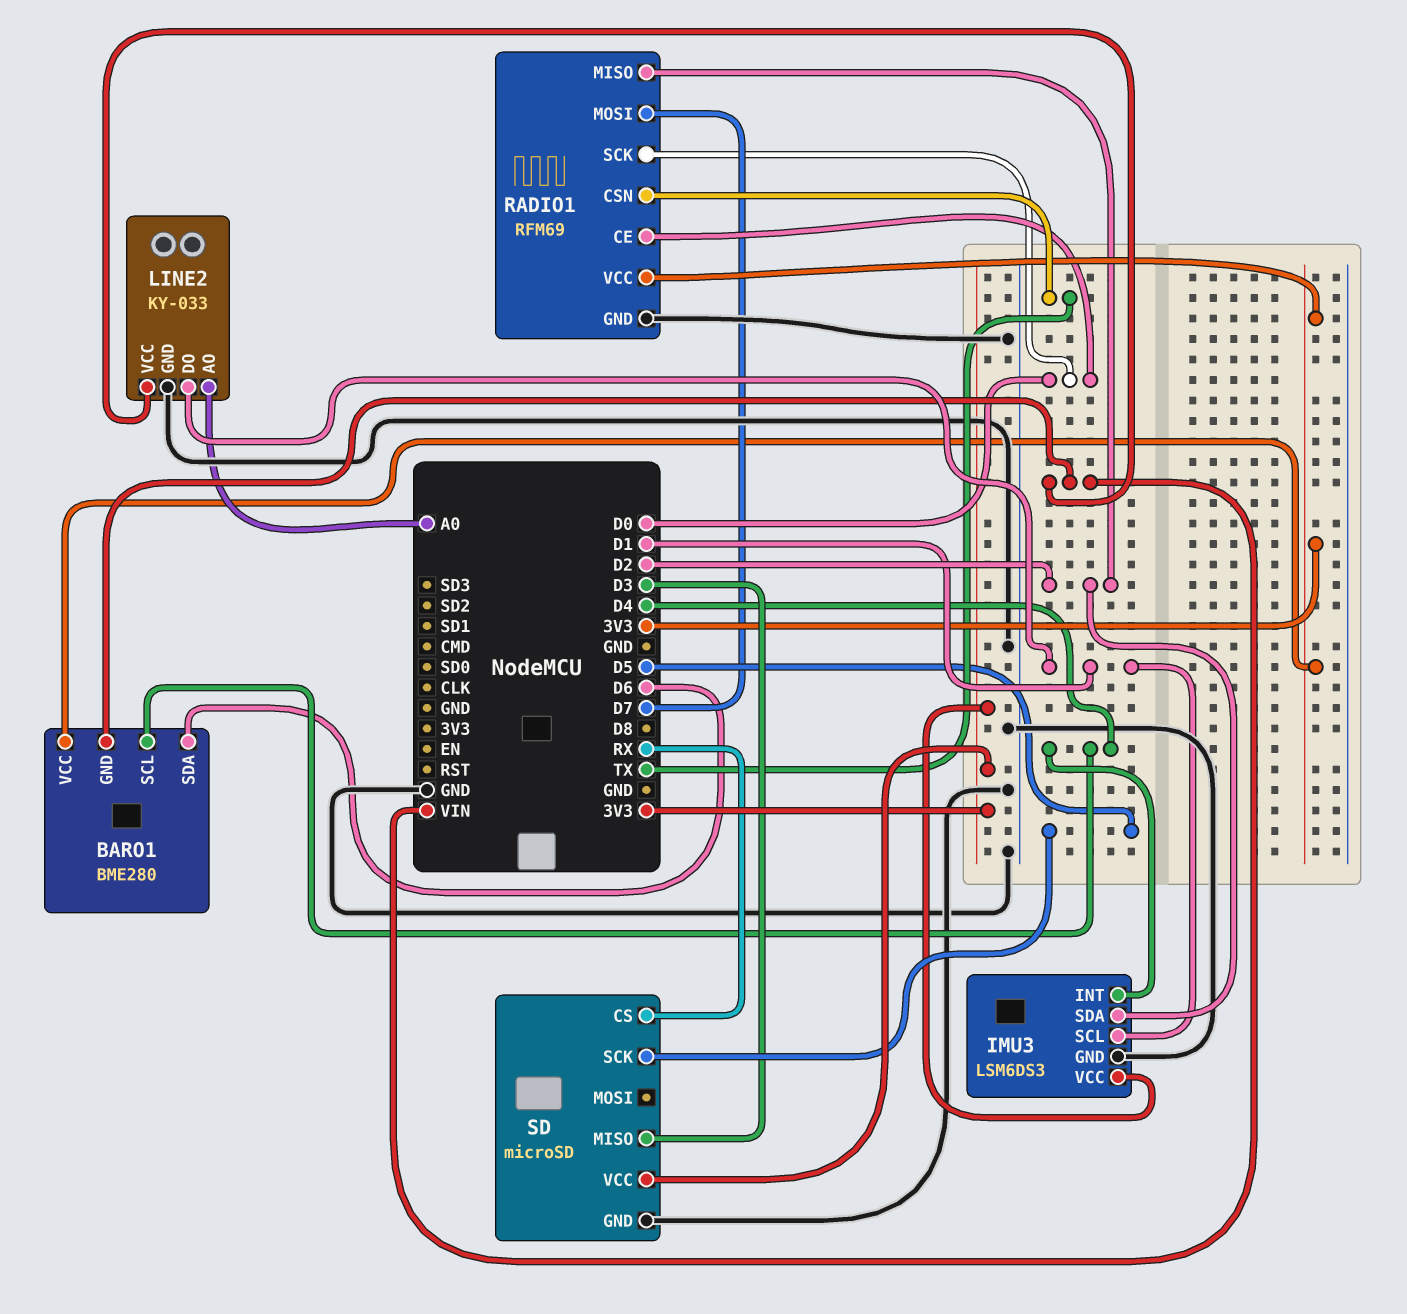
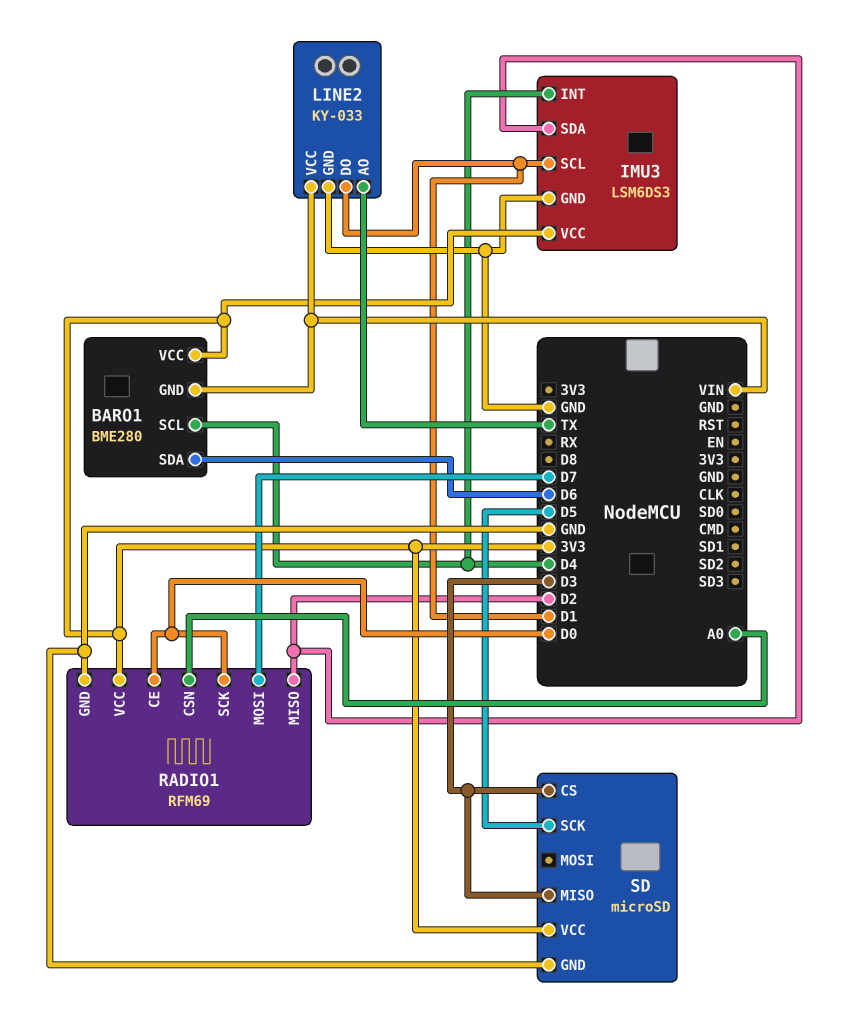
LINE2 pin AO: A0 -> TX
RADIO1 pin CSN: TX -> A0
SD pin CS: RX -> D3

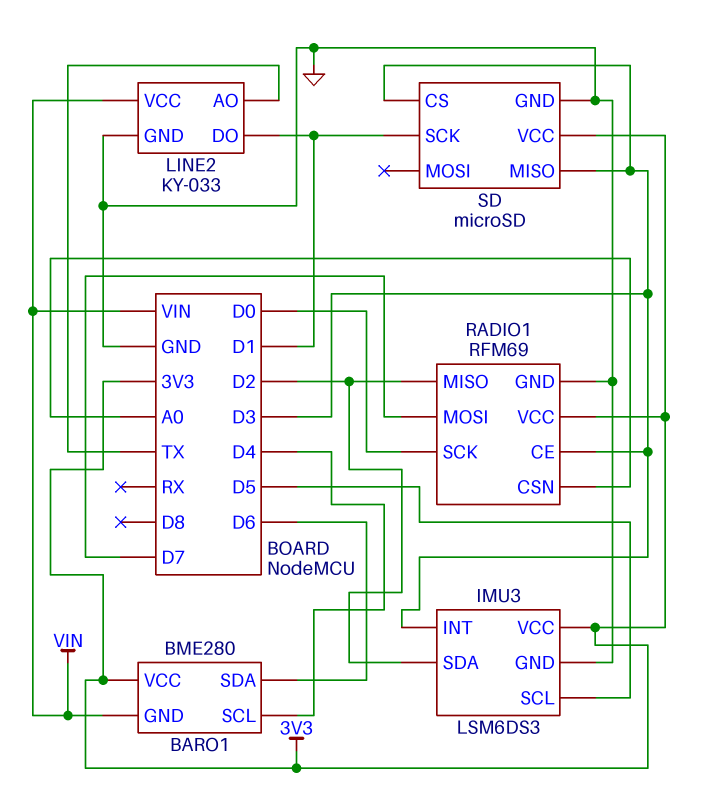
IMU3 pin INT: D4 -> D3
IMU3 pin SCL: D1 -> D5
RADIO1 pin CE: D0 -> D3
SD pin SCK: D5 -> D1

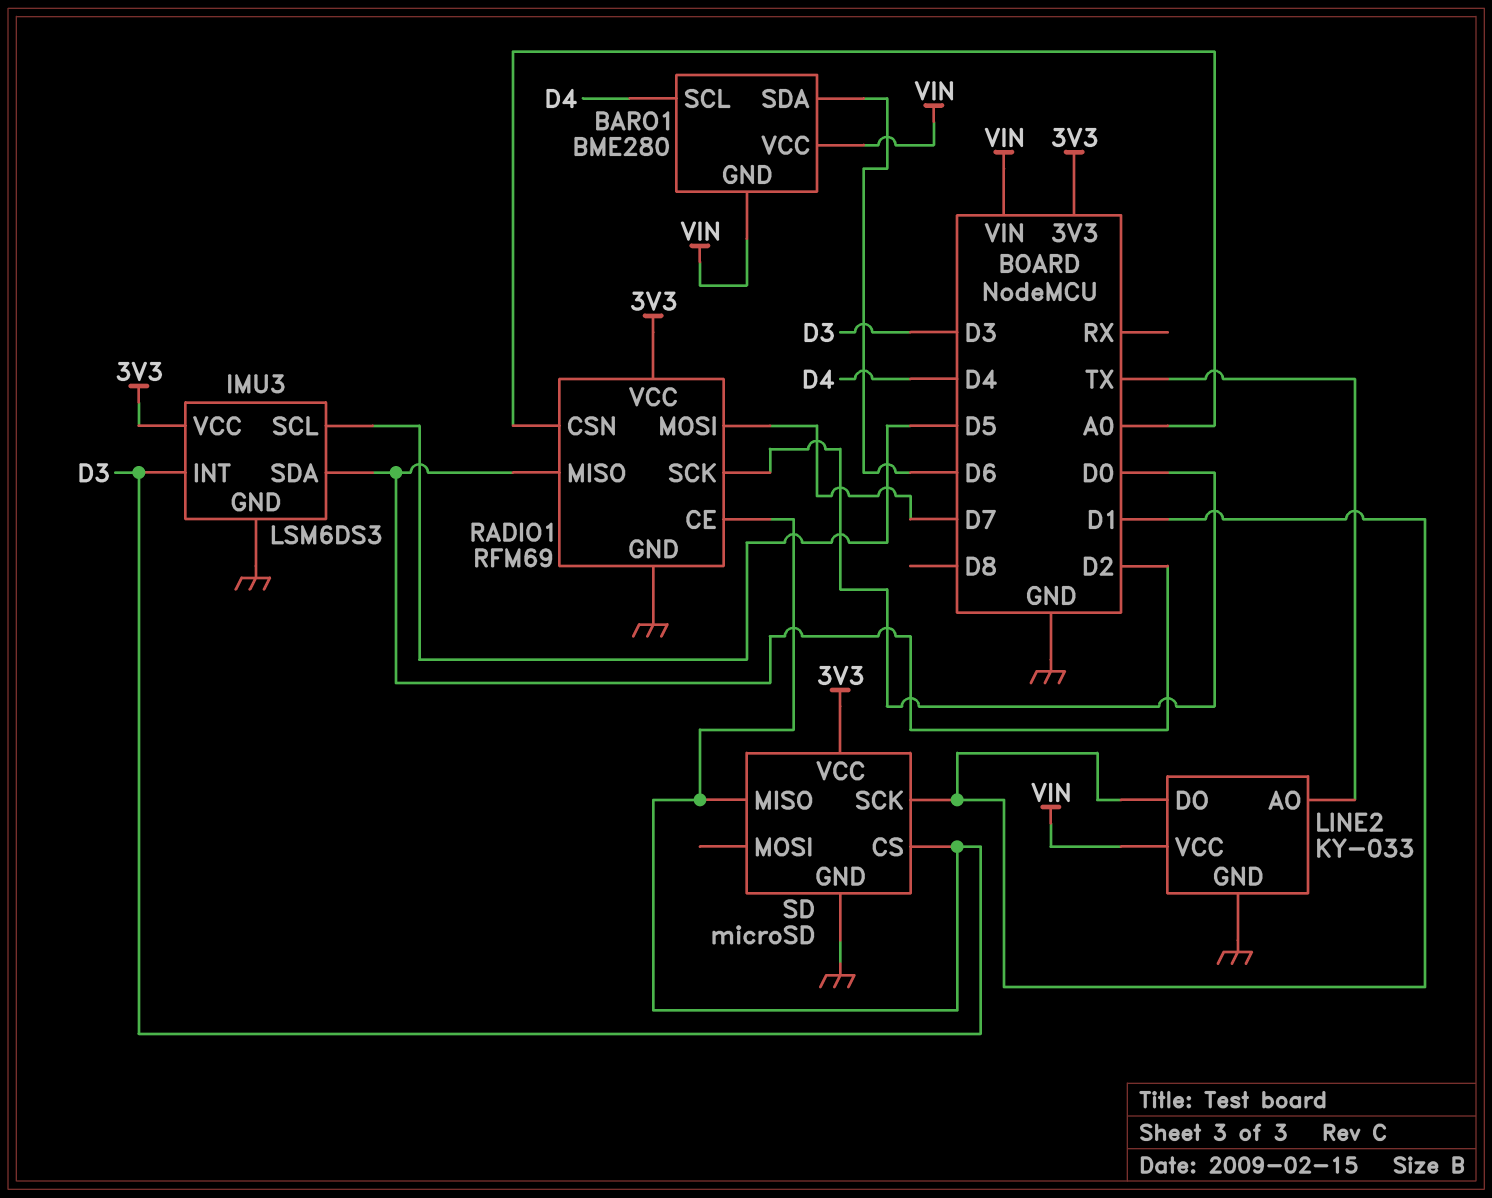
BARO1 pin VCC: 3V3 -> VIN

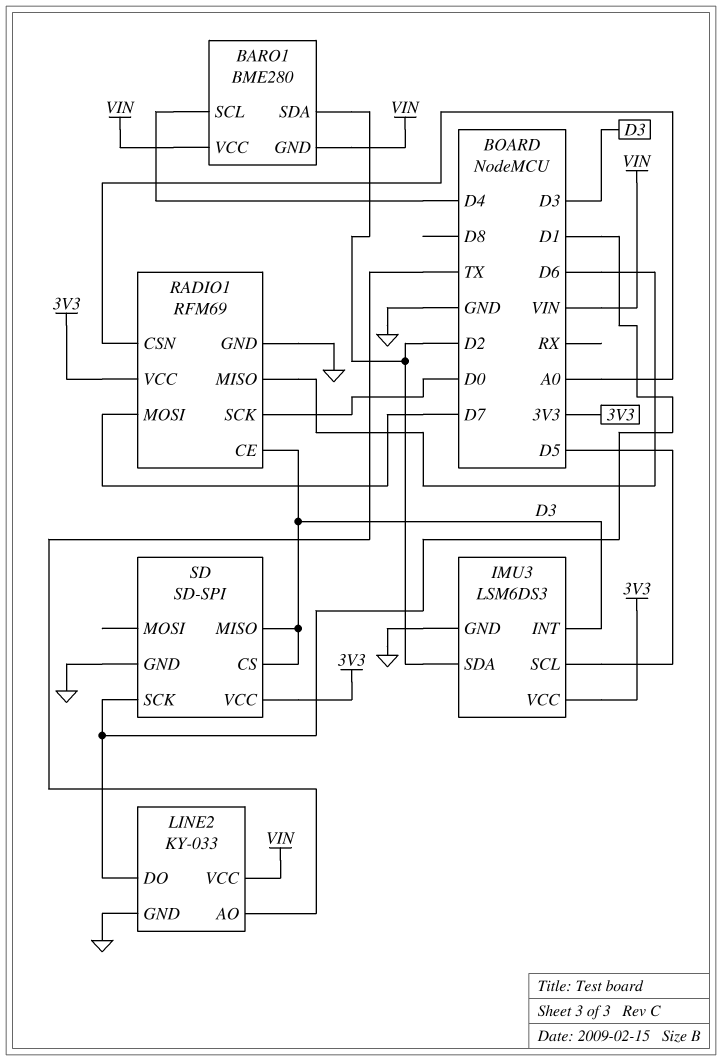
BARO1 pin SDA: D6 -> D2
RADIO1 pin MISO: D2 -> D6
SD: microSD -> SD-SPI

